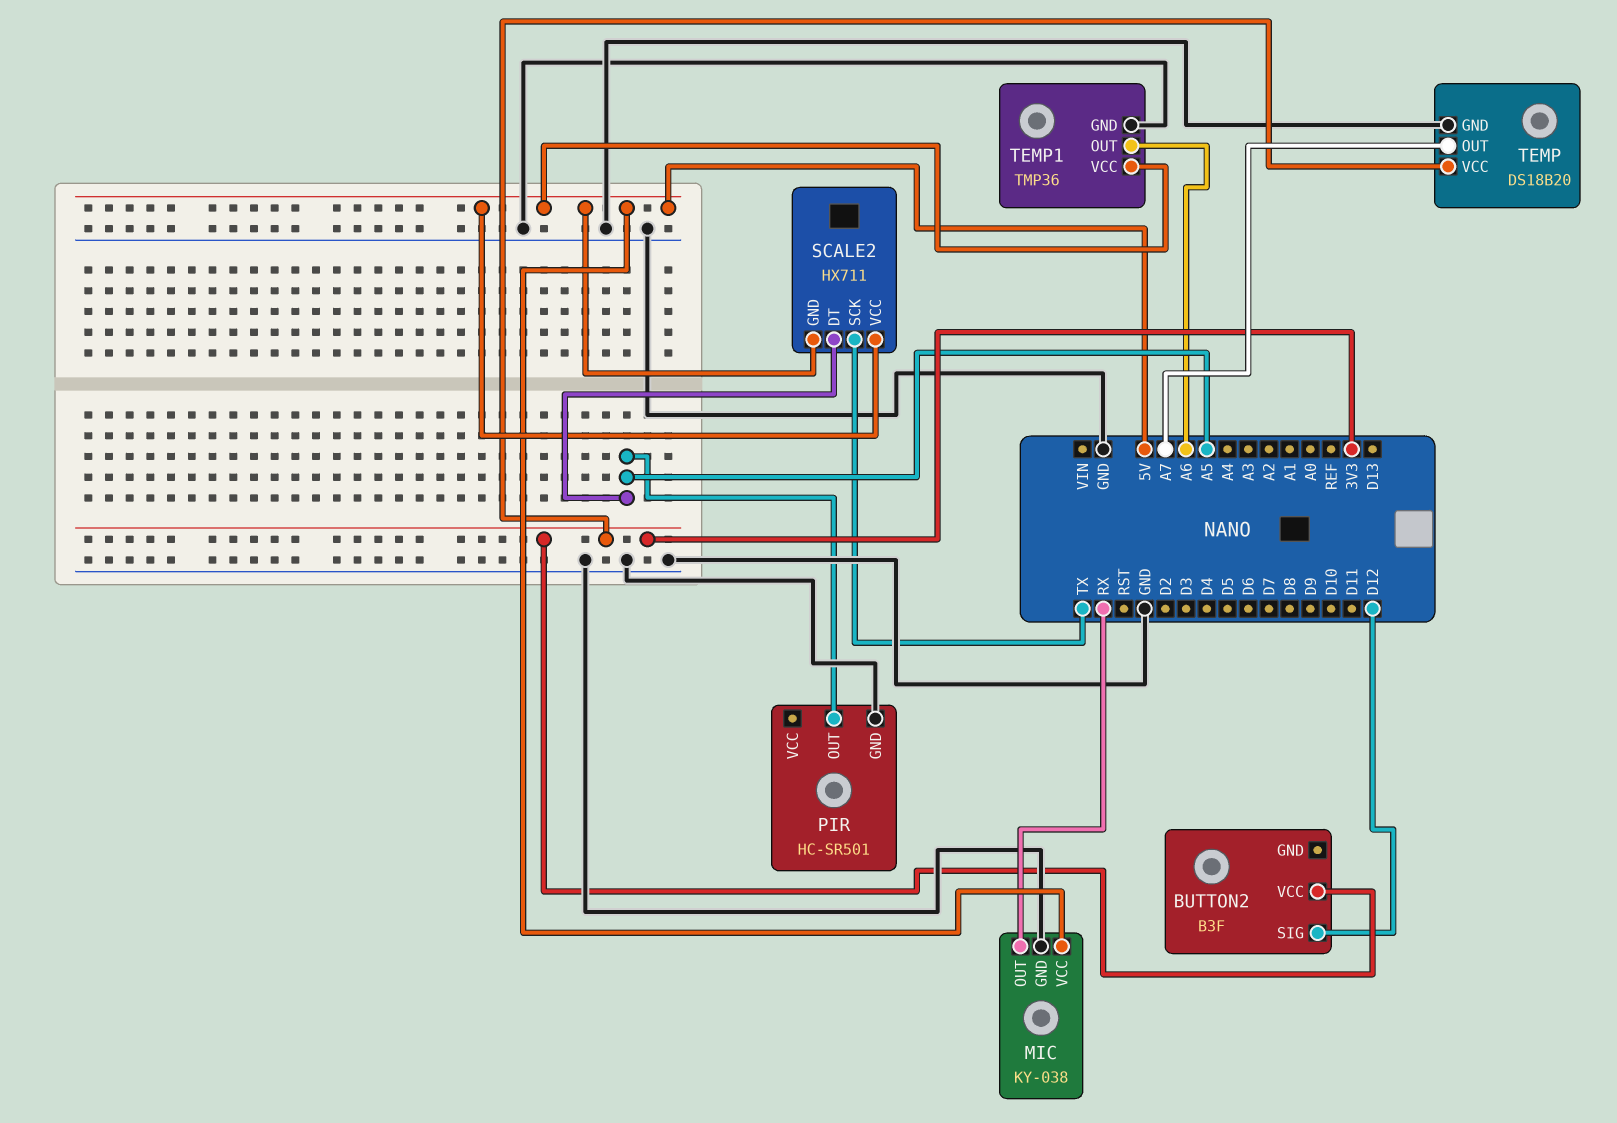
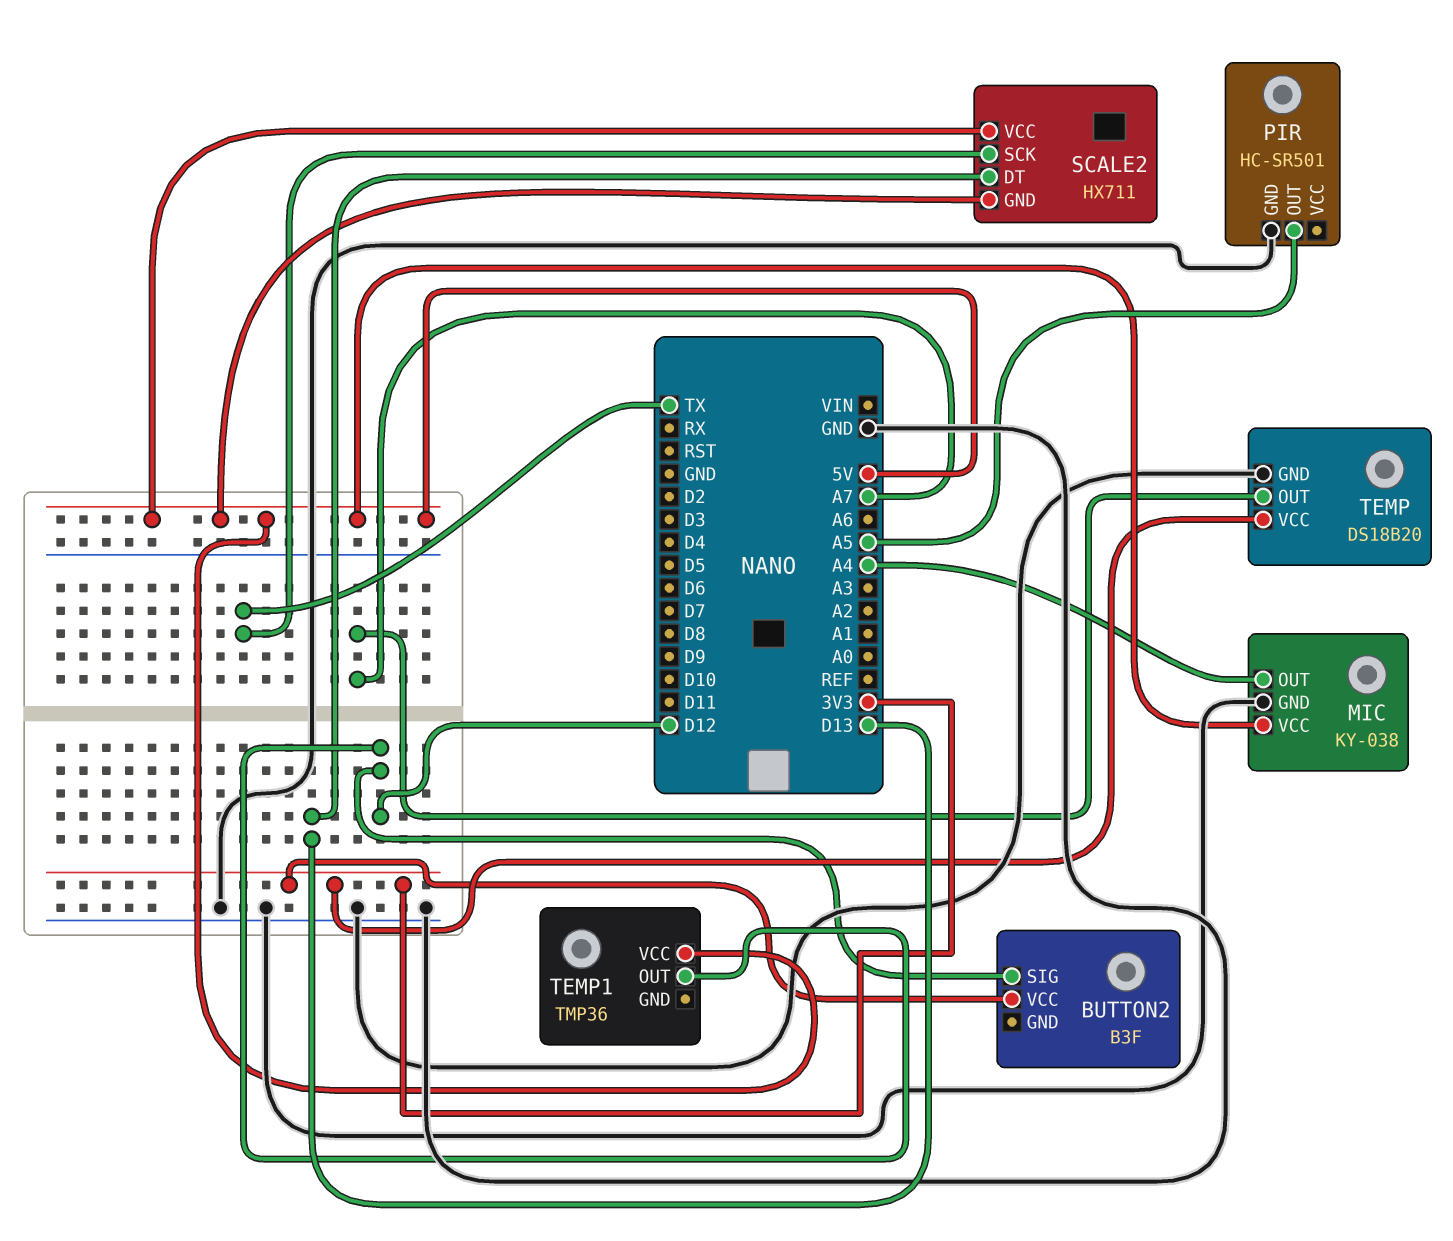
MIC pin OUT: RX -> A4
SCALE2 pin DT: A5 -> D13
TEMP1 pin GND: GND -> none
TEMP1 pin OUT: A6 -> D12

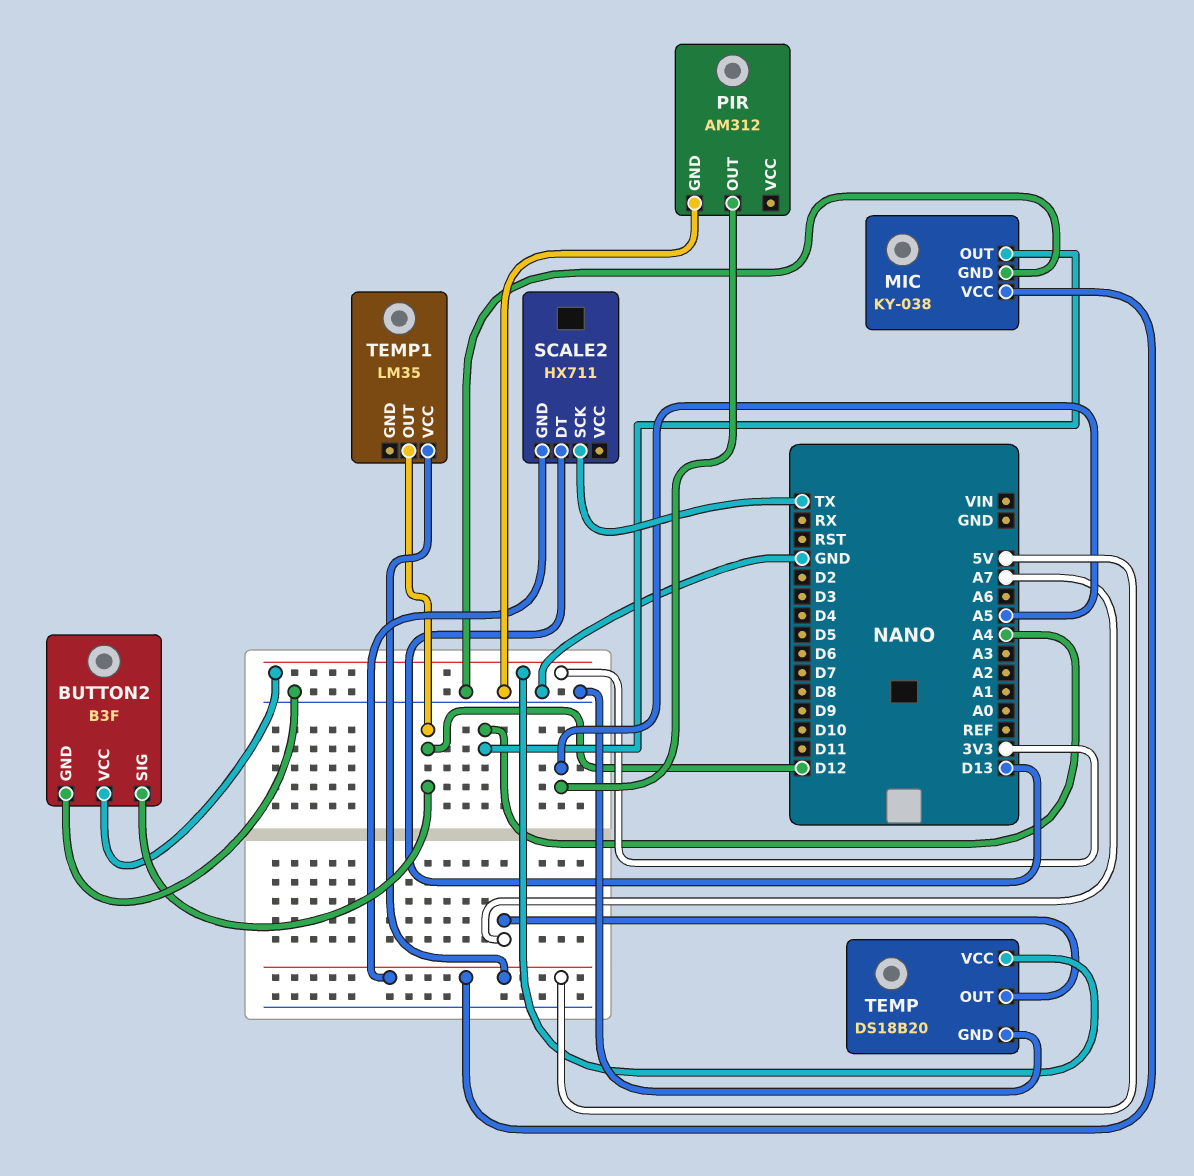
BUTTON2 pin GND: none -> GND
PIR: HC-SR501 -> AM312
SCALE2 pin VCC: 5V -> none
TEMP1: TMP36 -> LM35

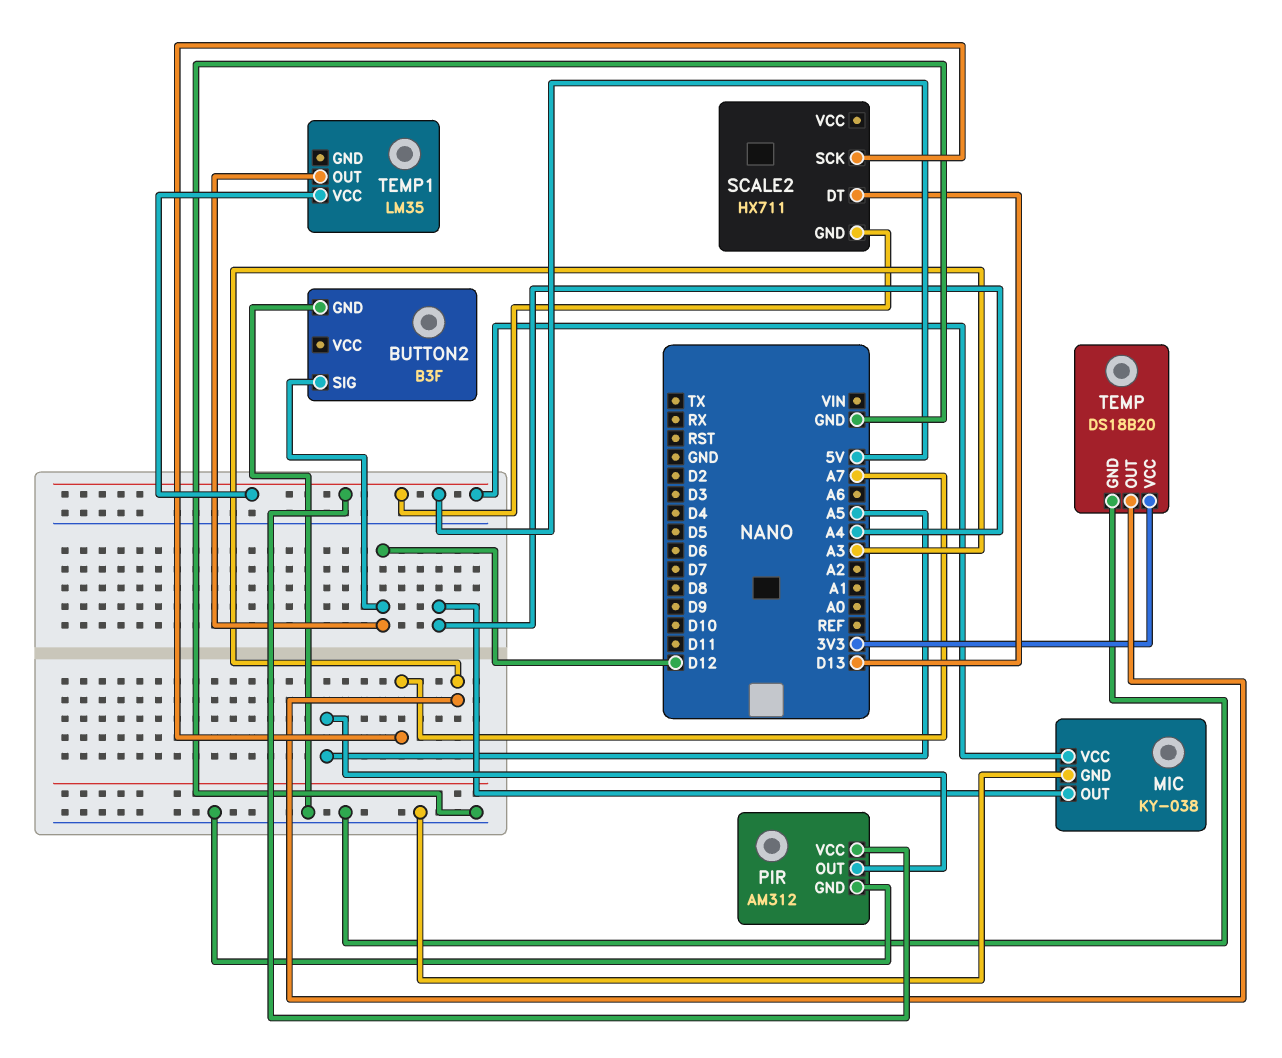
BUTTON2 pin VCC: 3V3 -> none
PIR pin VCC: none -> 5V
SCALE2 pin SCK: TX -> A7
TEMP pin OUT: A7 -> A3

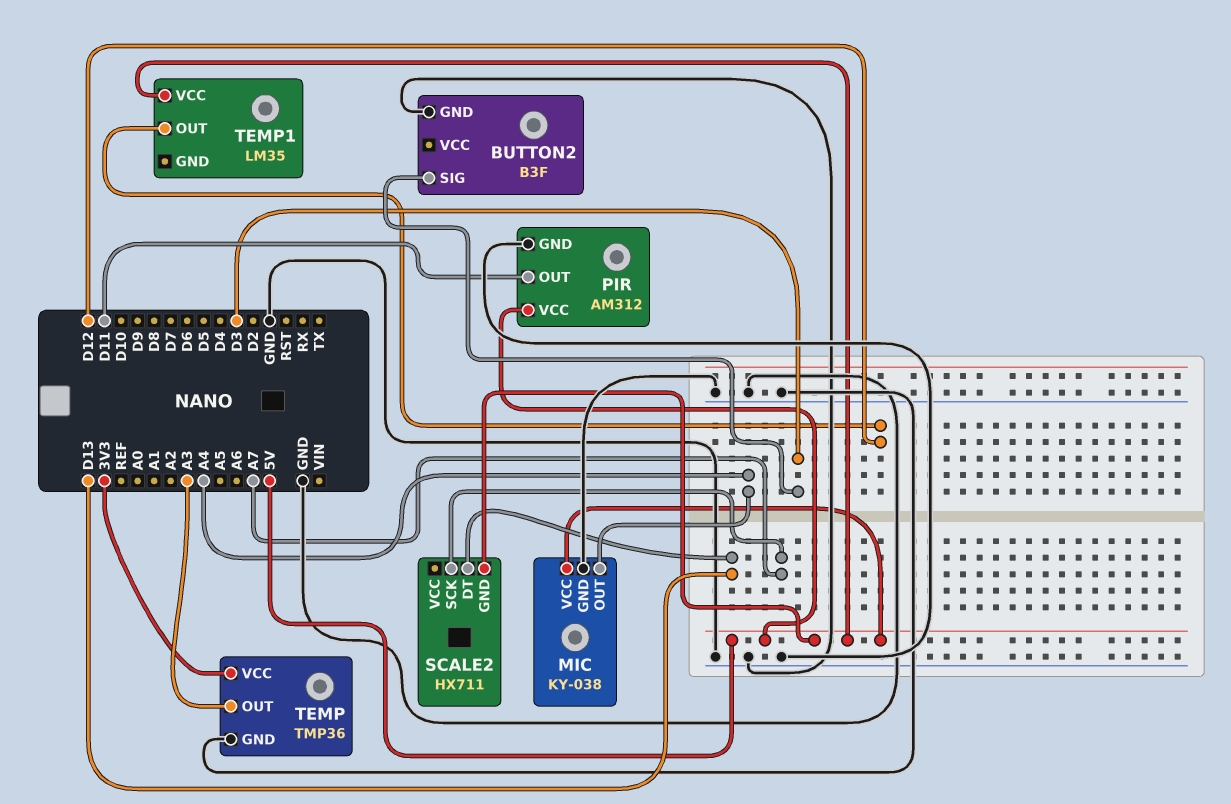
BUTTON2 pin SIG: D12 -> D3
PIR pin OUT: A5 -> D11
TEMP: DS18B20 -> TMP36

